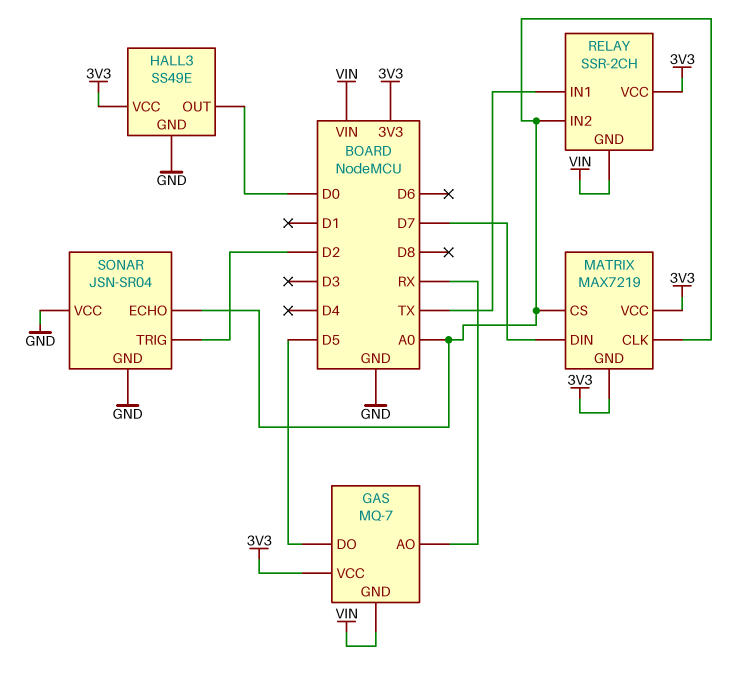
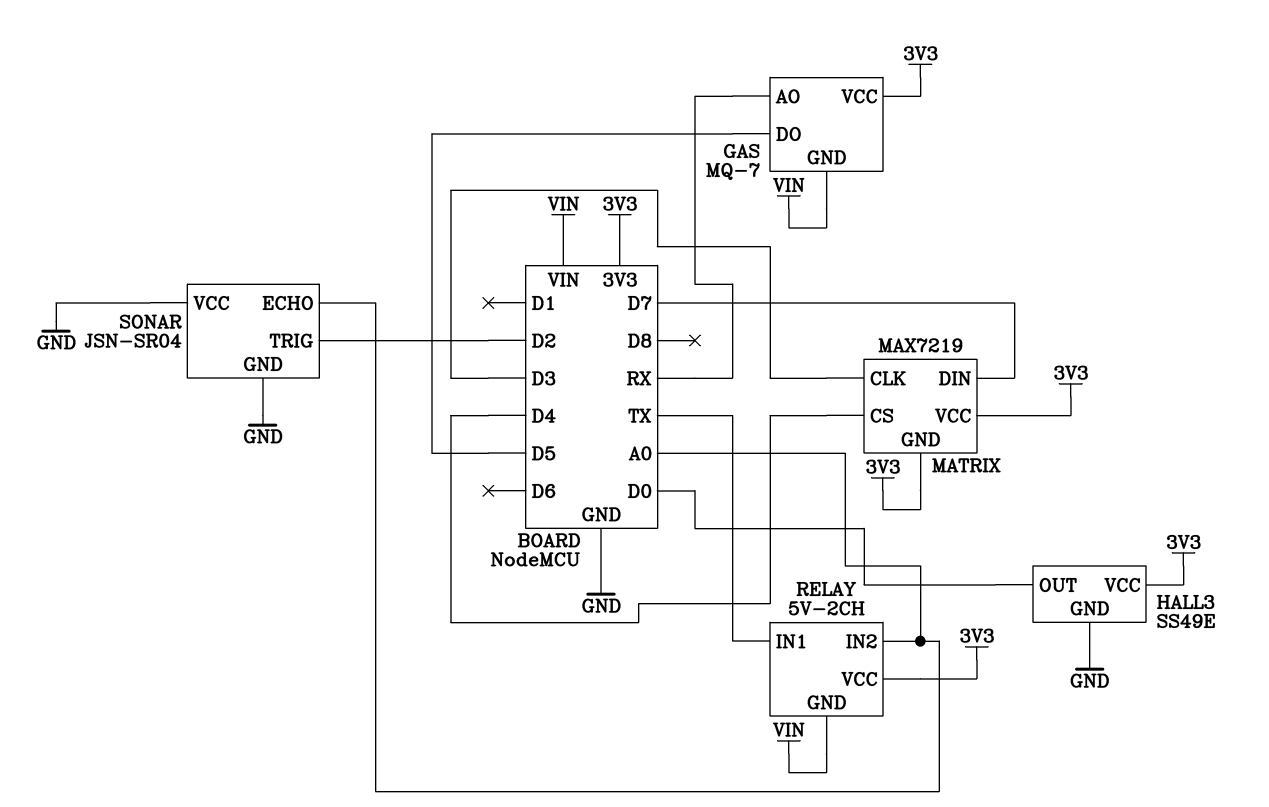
MATRIX pin CLK: A0 -> D3
MATRIX pin CS: A0 -> D4
RELAY: SSR-2CH -> 5V-2CH

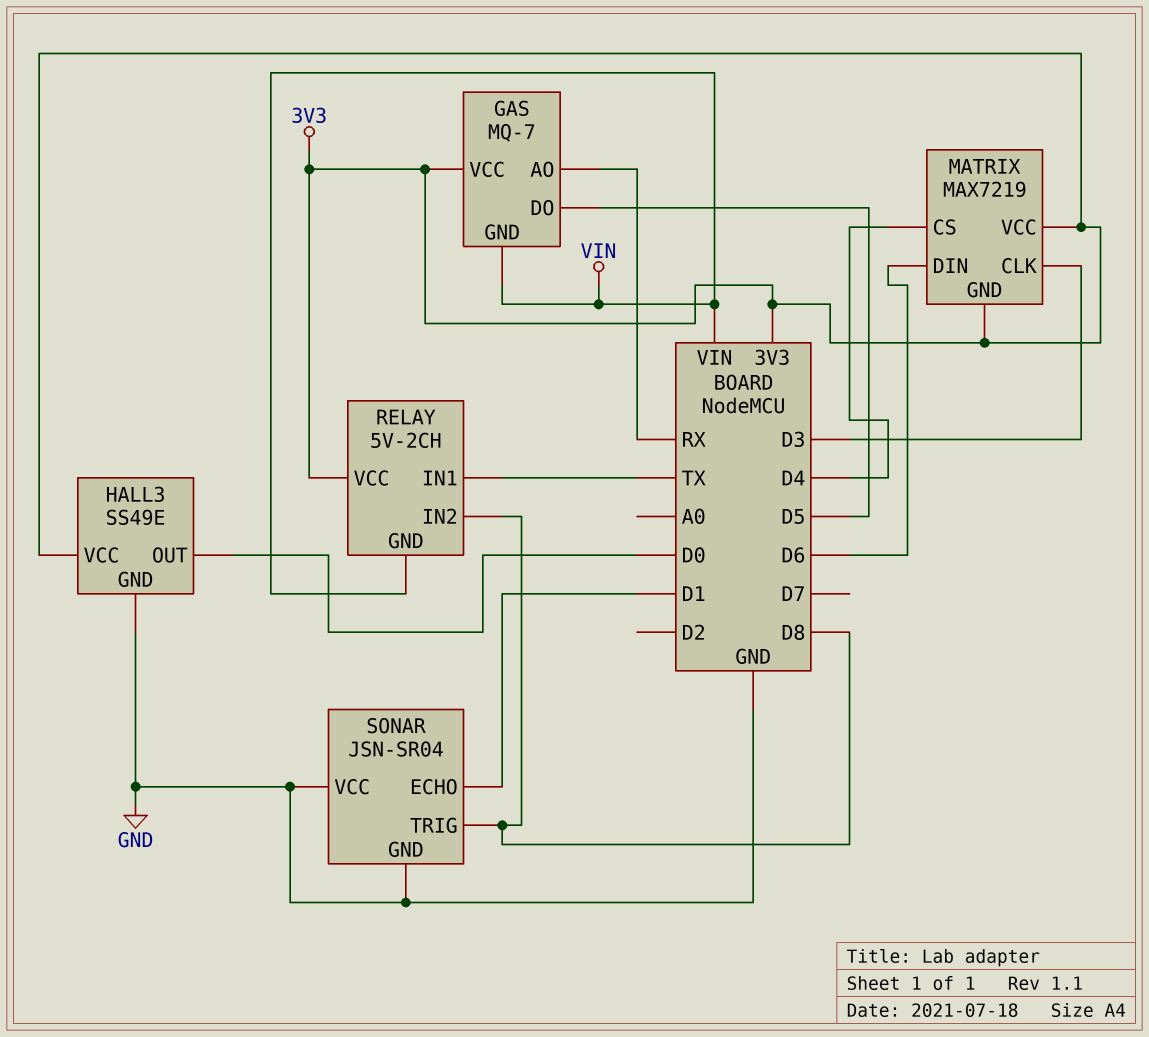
MATRIX pin DIN: D7 -> D6
RELAY pin IN2: A0 -> D8
SONAR pin ECHO: A0 -> D1
SONAR pin TRIG: D2 -> D8

